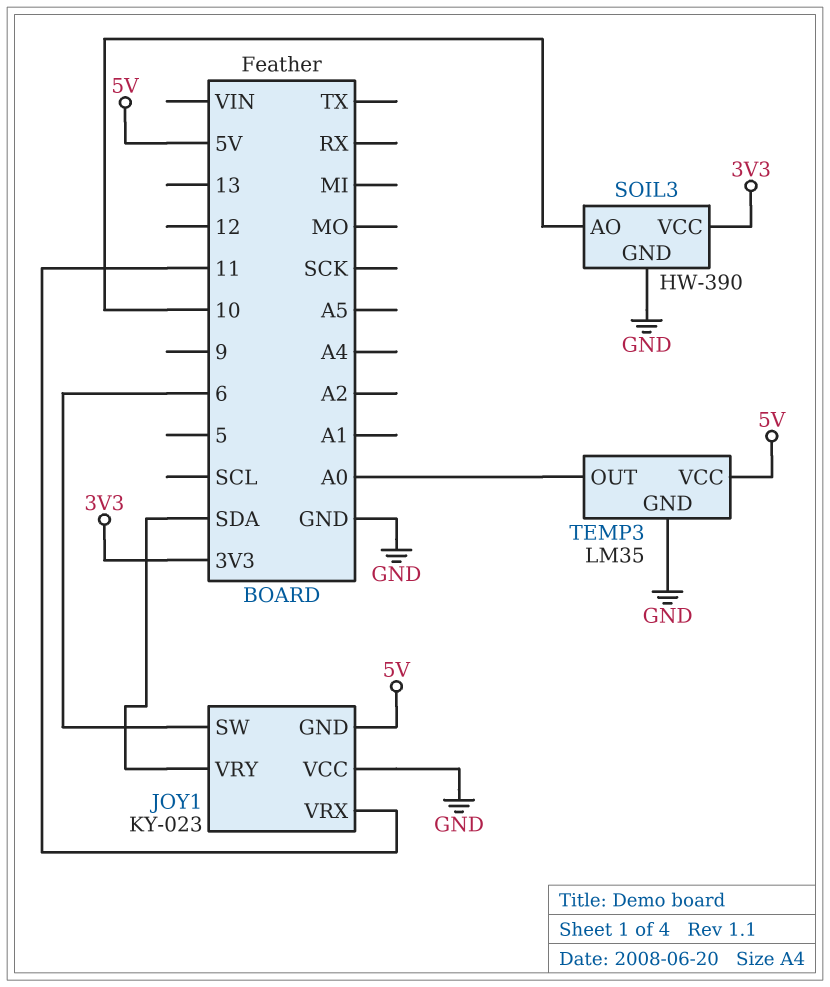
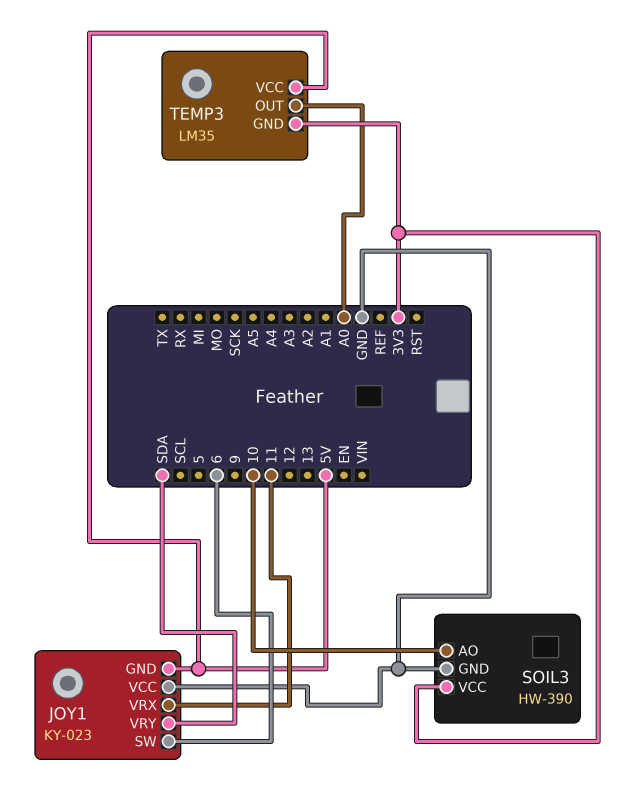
TEMP3 pin GND: GND -> 3V3

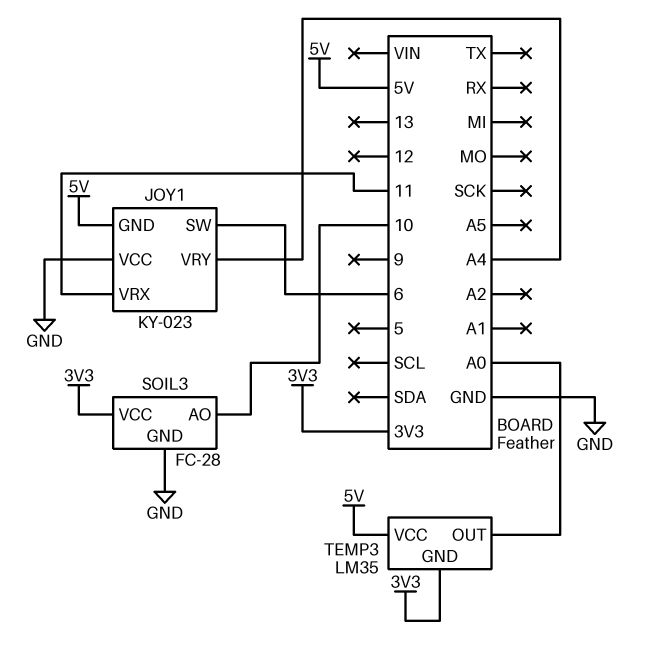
JOY1 pin VRY: SDA -> A4
SOIL3: HW-390 -> FC-28

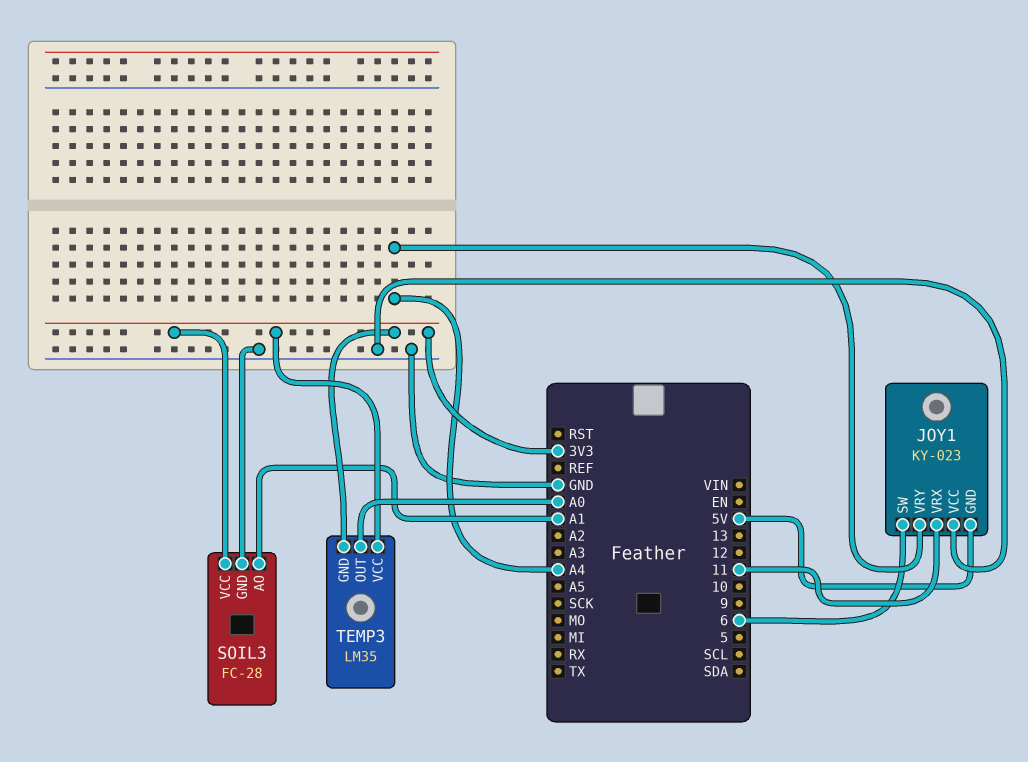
SOIL3 pin AO: 10 -> A1
TEMP3 pin VCC: 5V -> 3V3

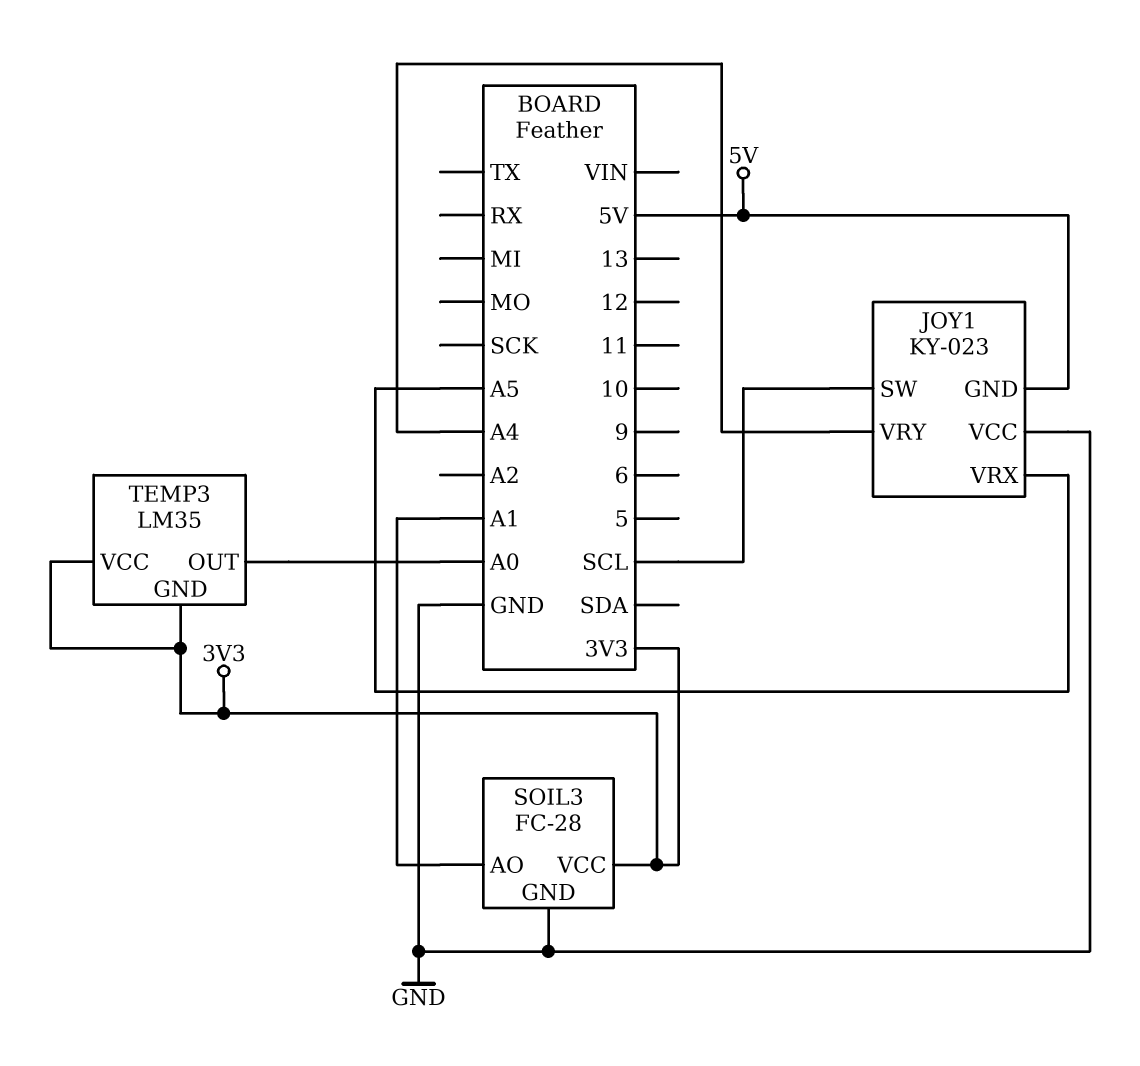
JOY1 pin SW: 6 -> SCL
JOY1 pin VRX: 11 -> A5

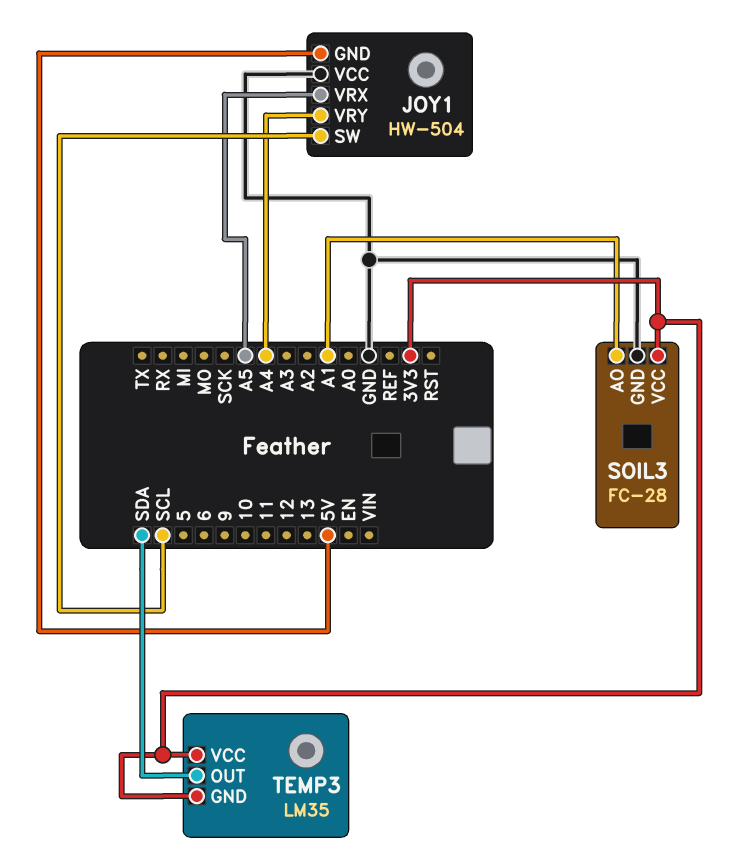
JOY1: KY-023 -> HW-504
TEMP3 pin OUT: A0 -> SDA

